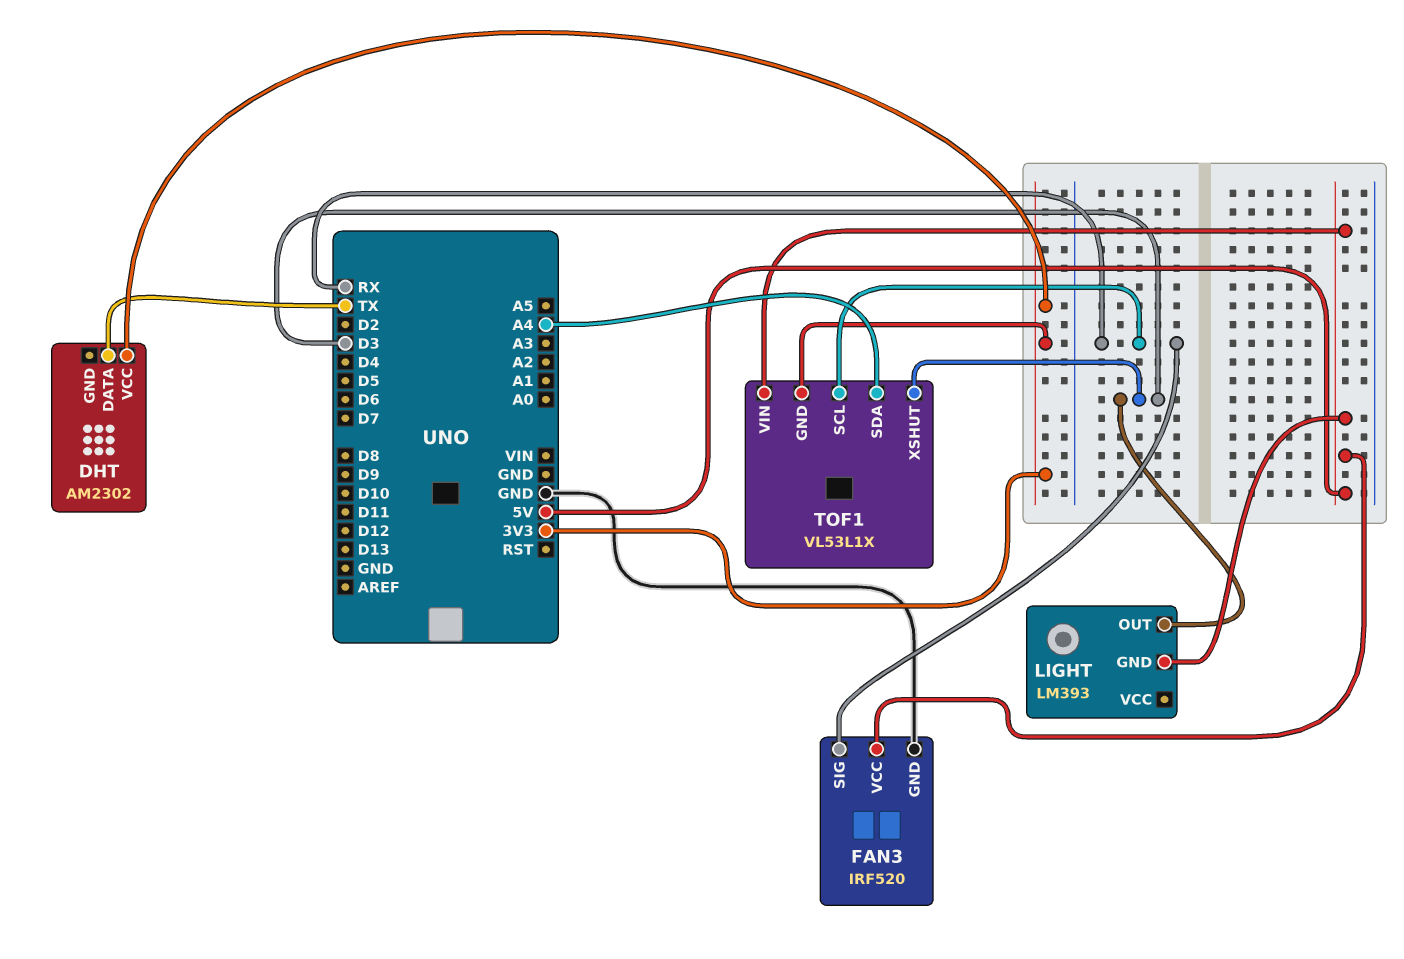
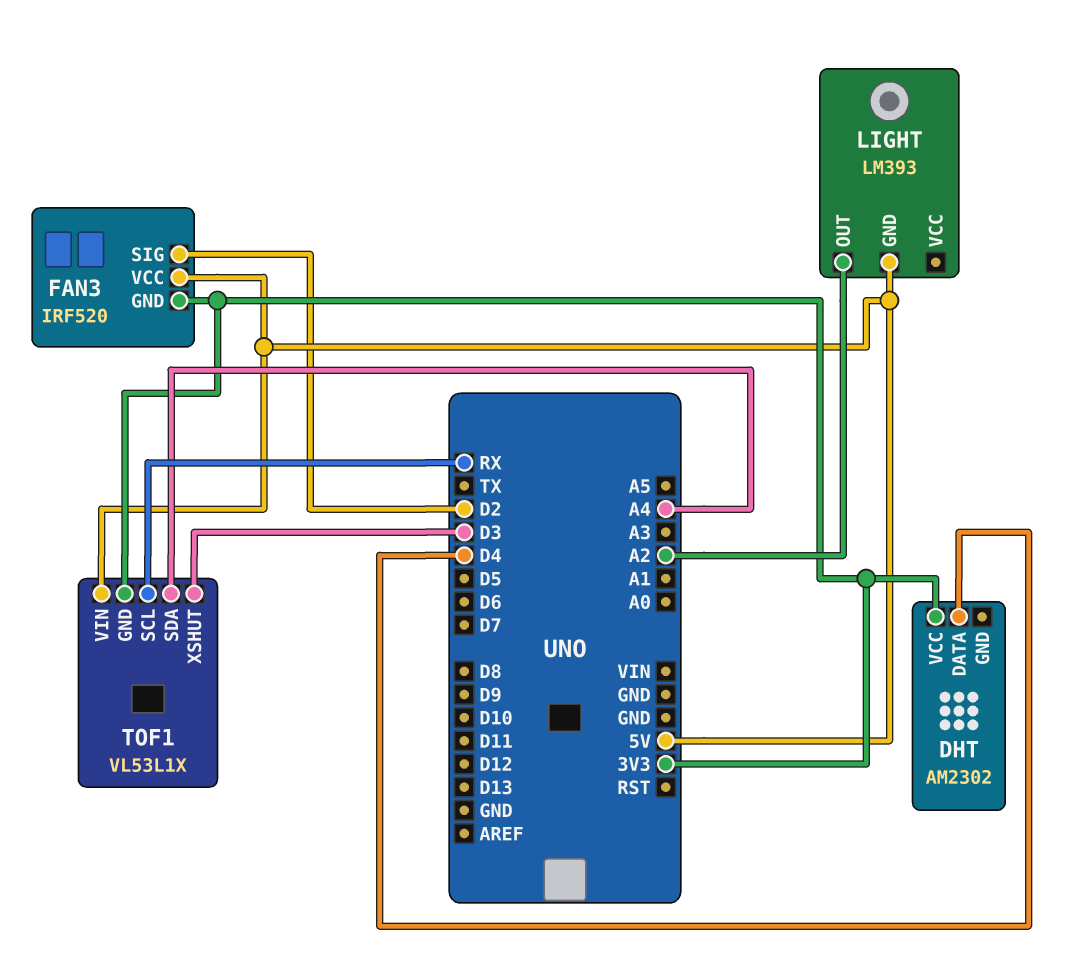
DHT pin DATA: TX -> D4
FAN3 pin GND: GND -> 3V3
FAN3 pin SIG: RX -> D2
LIGHT pin OUT: D3 -> A2

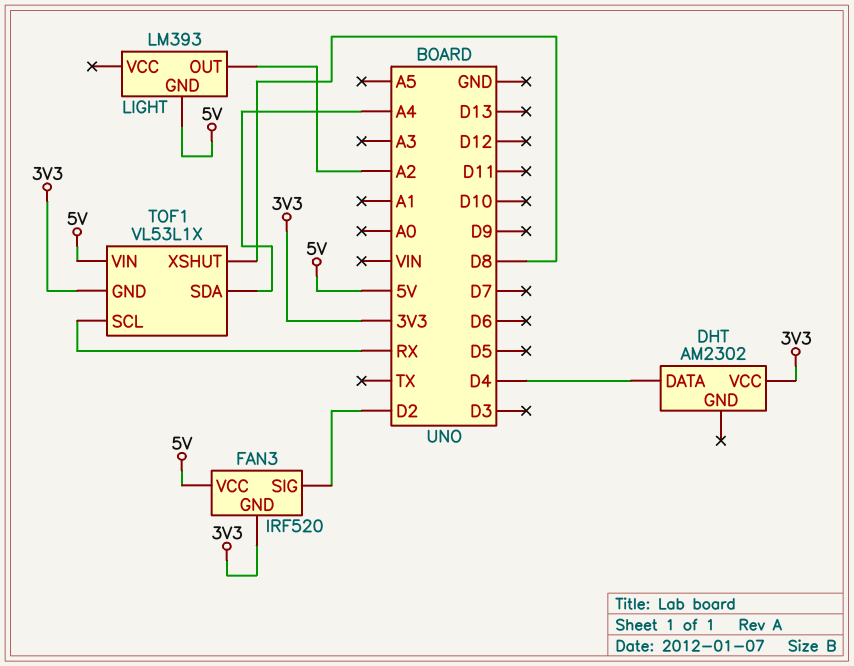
TOF1 pin XSHUT: D3 -> D8

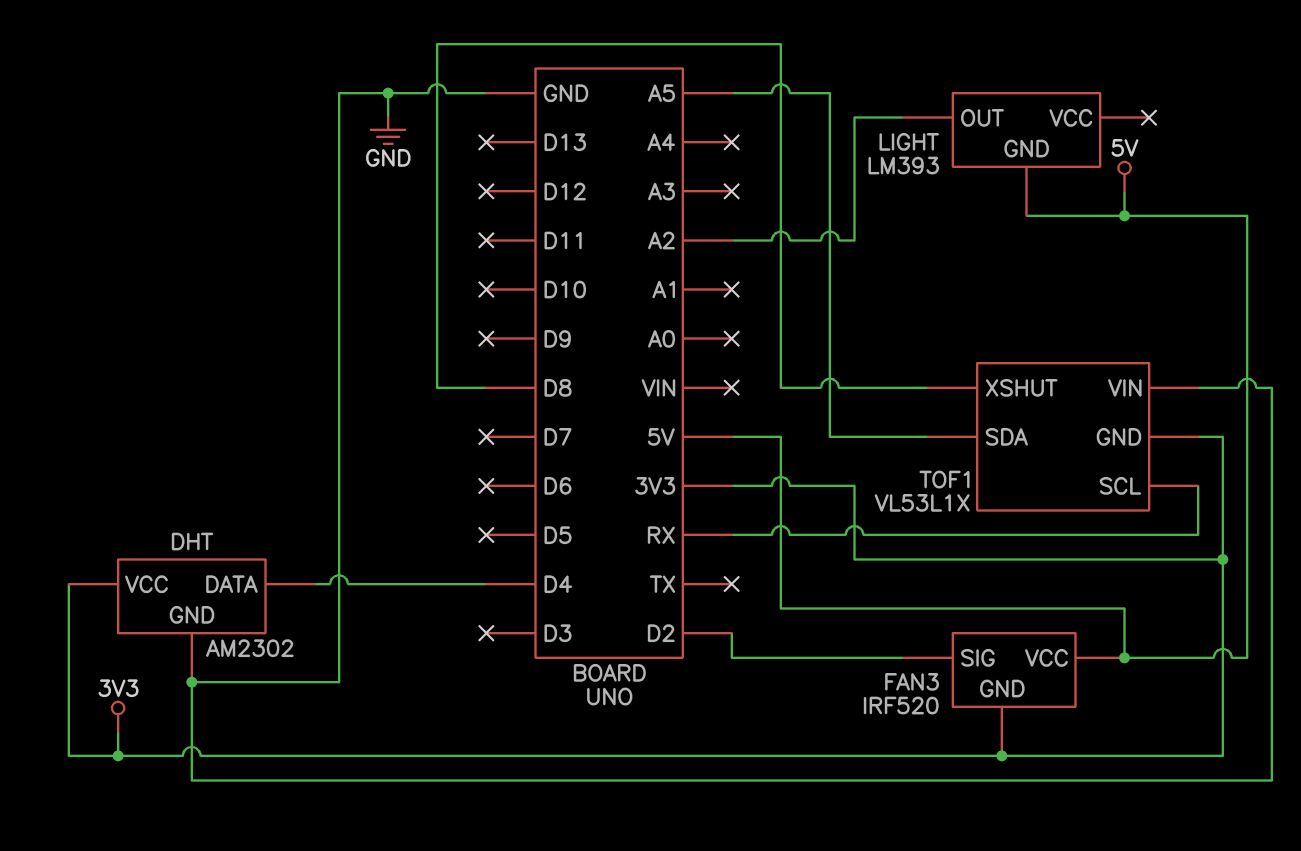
DHT pin GND: none -> GND
TOF1 pin SDA: A4 -> A5
TOF1 pin VIN: 5V -> GND

